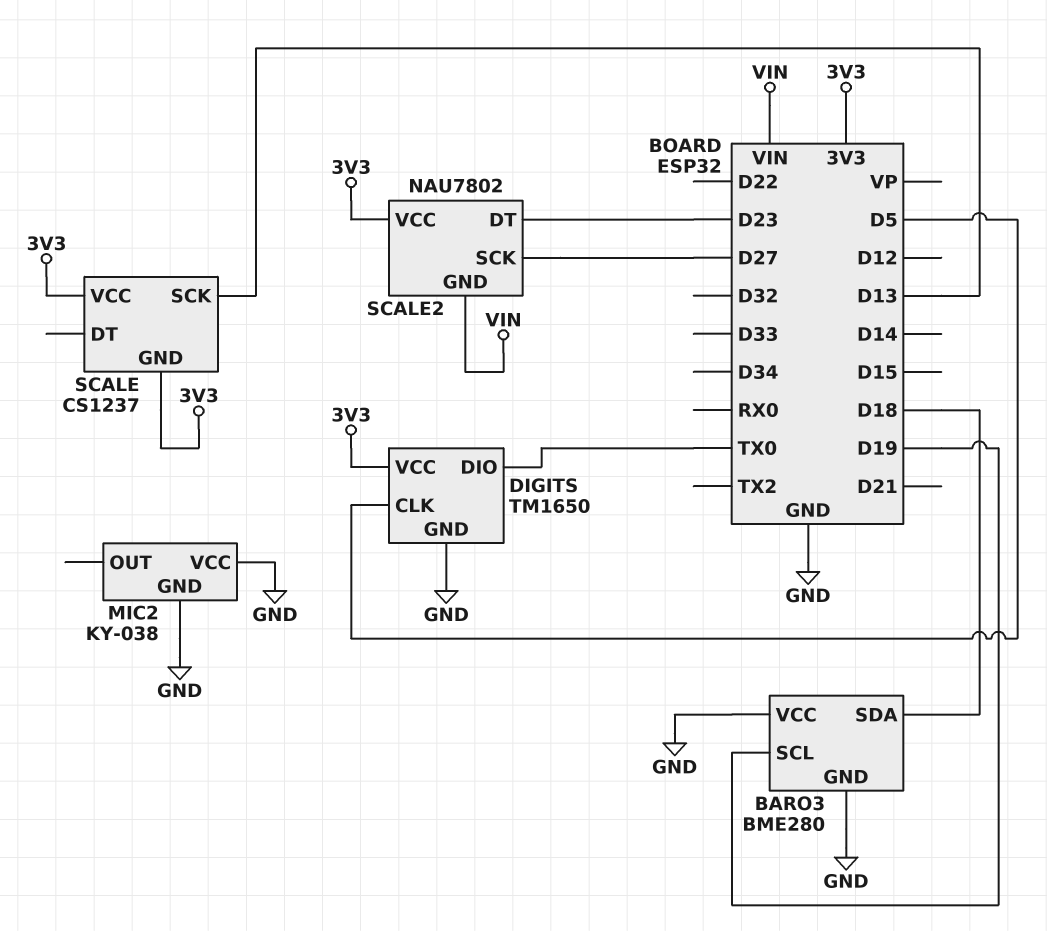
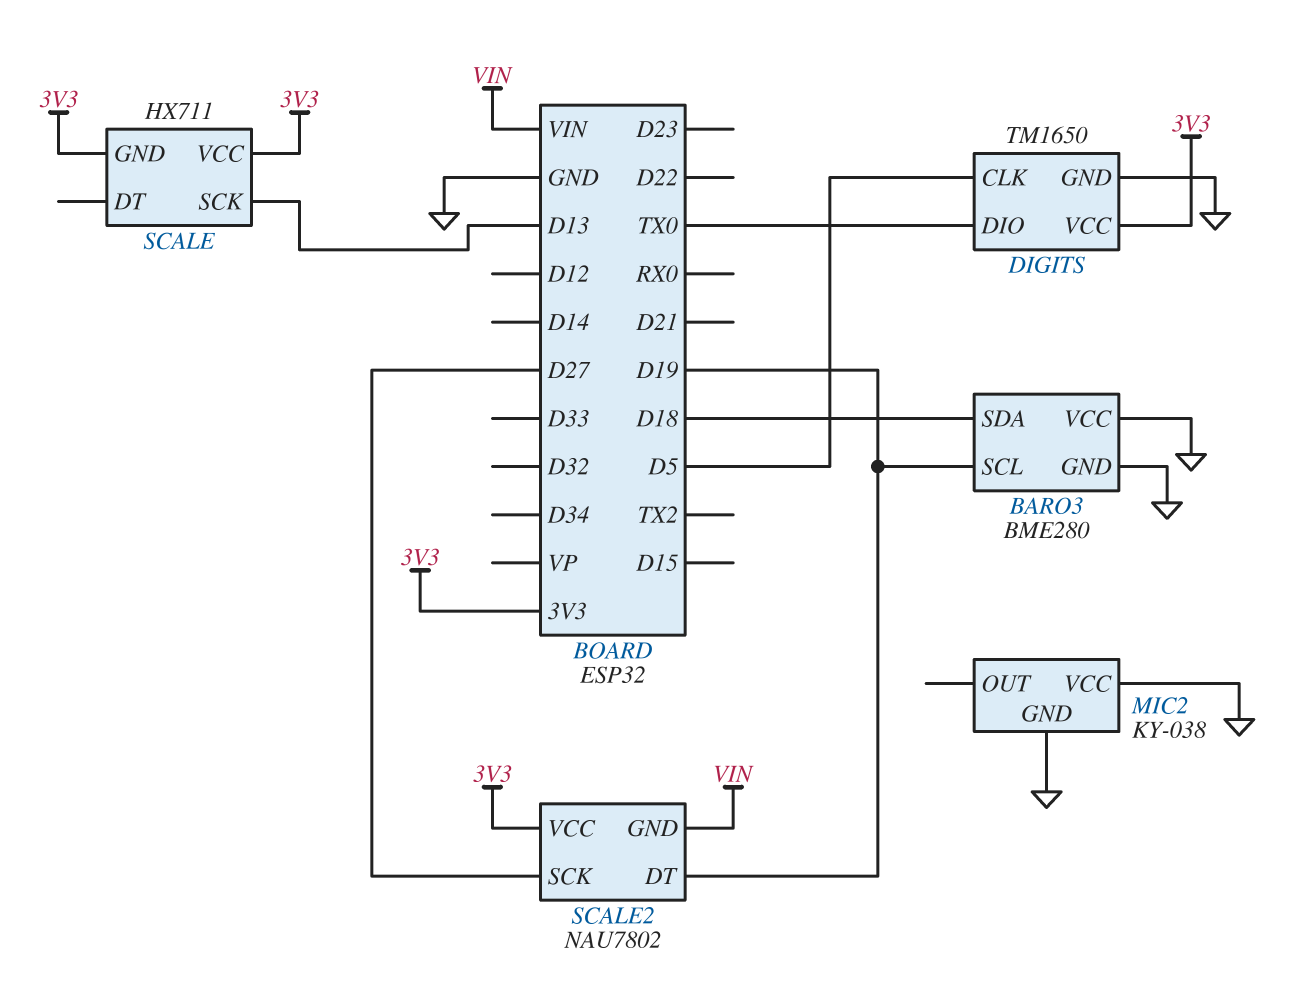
SCALE: CS1237 -> HX711
SCALE2 pin DT: D23 -> D19

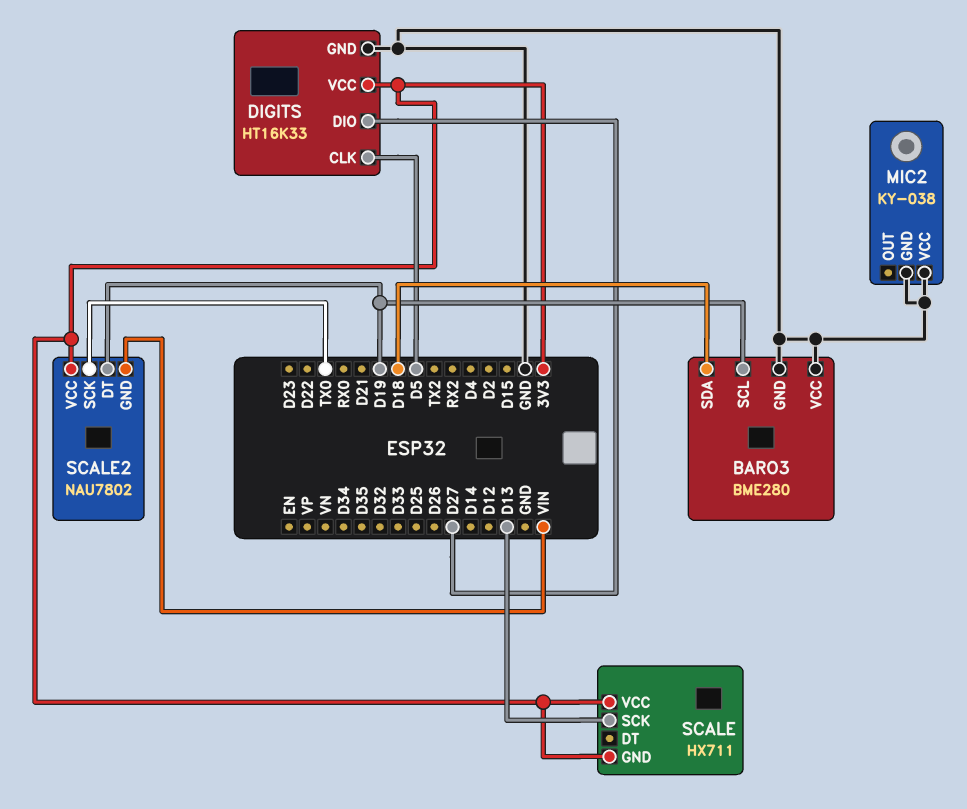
DIGITS: TM1650 -> HT16K33
DIGITS pin DIO: TX0 -> D27
SCALE2 pin SCK: D27 -> TX0

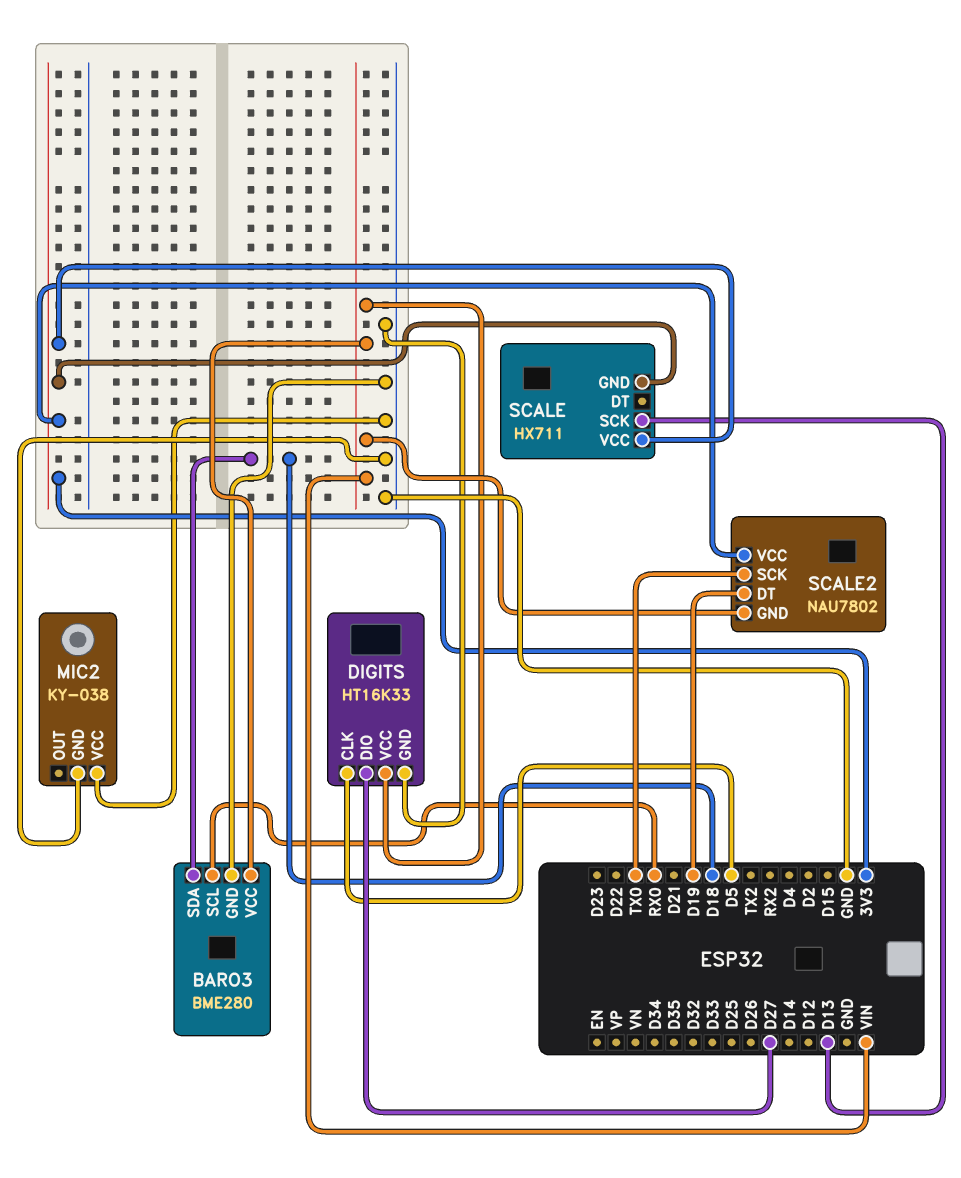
BARO3 pin SCL: D19 -> RX0
BARO3 pin VCC: GND -> VIN
DIGITS pin VCC: 3V3 -> VIN

